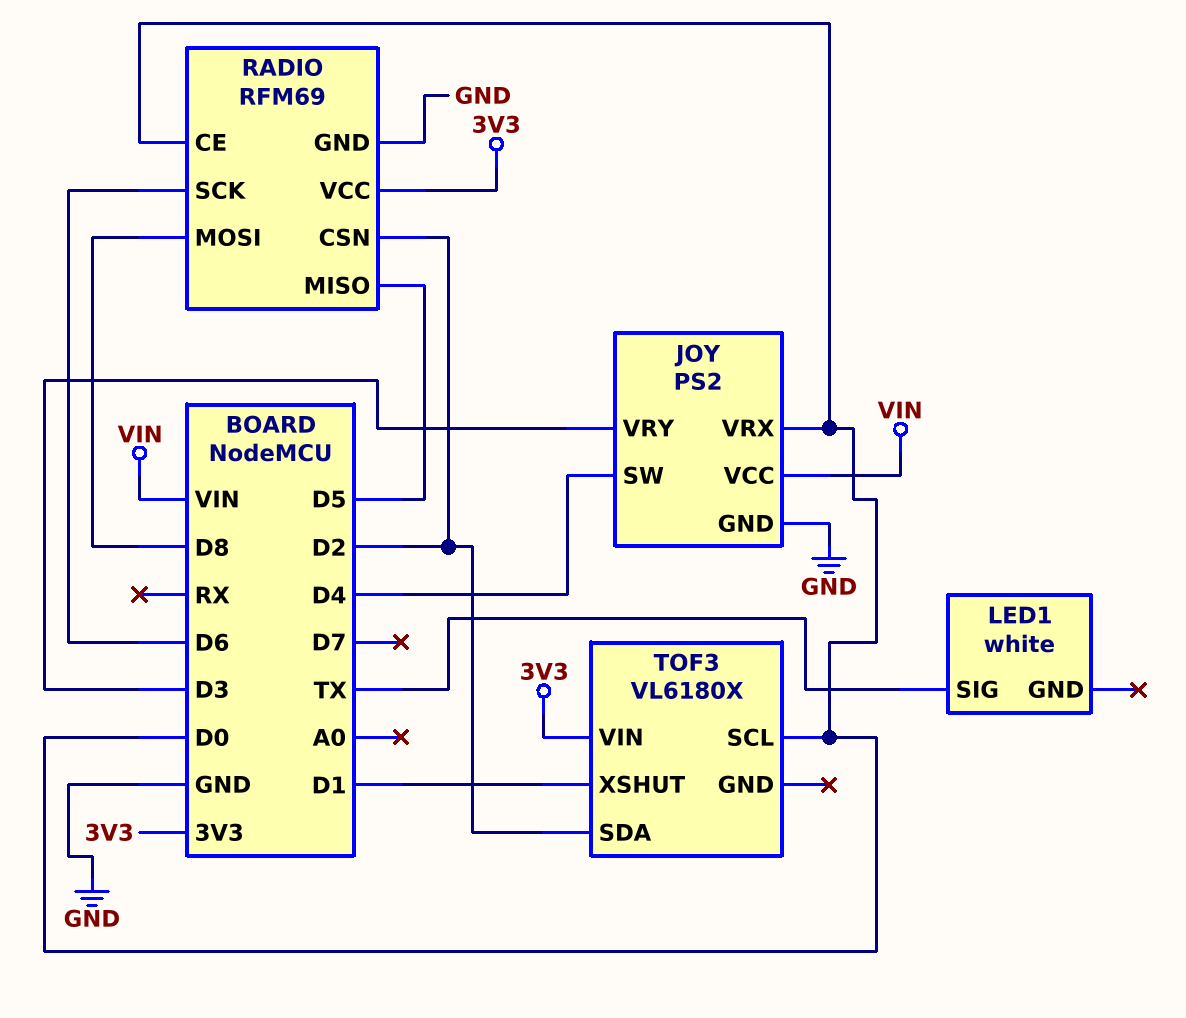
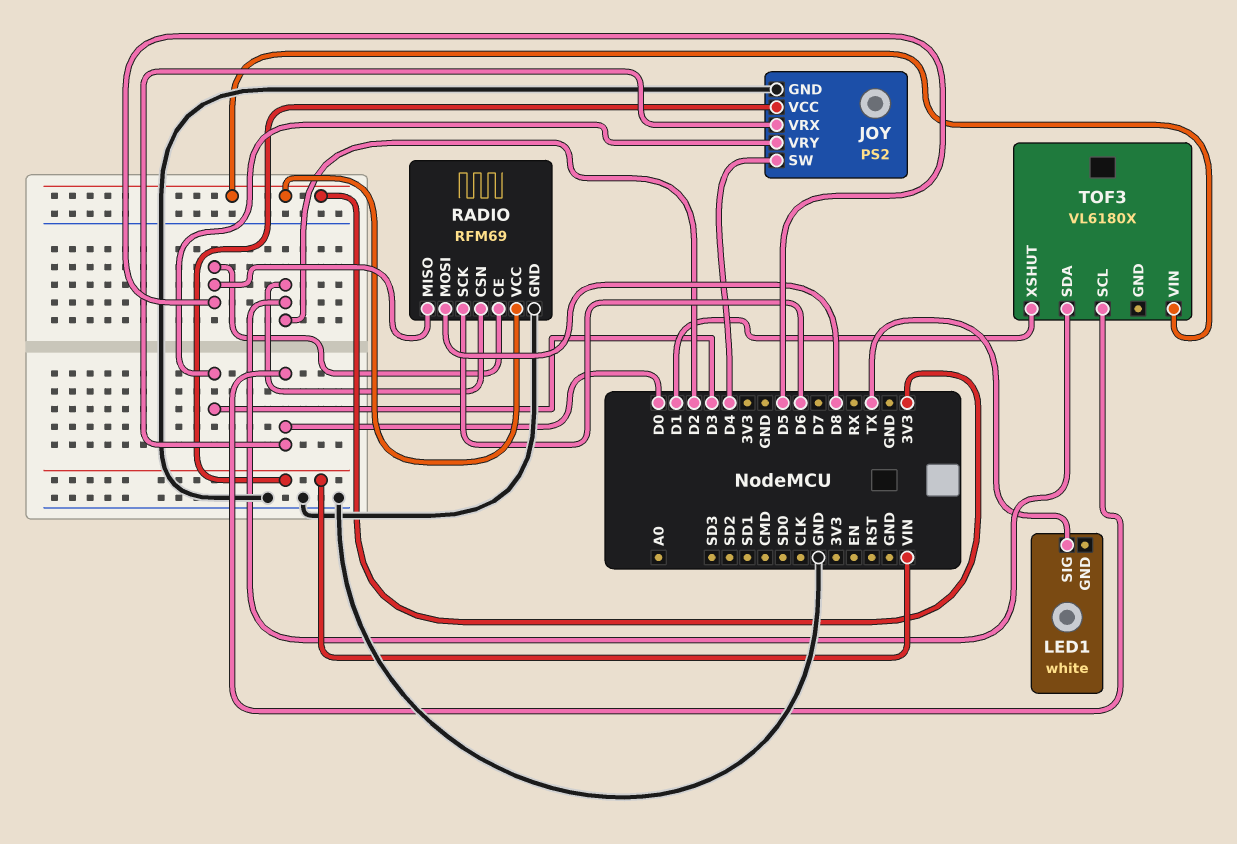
RADIO pin CE: D0 -> D5

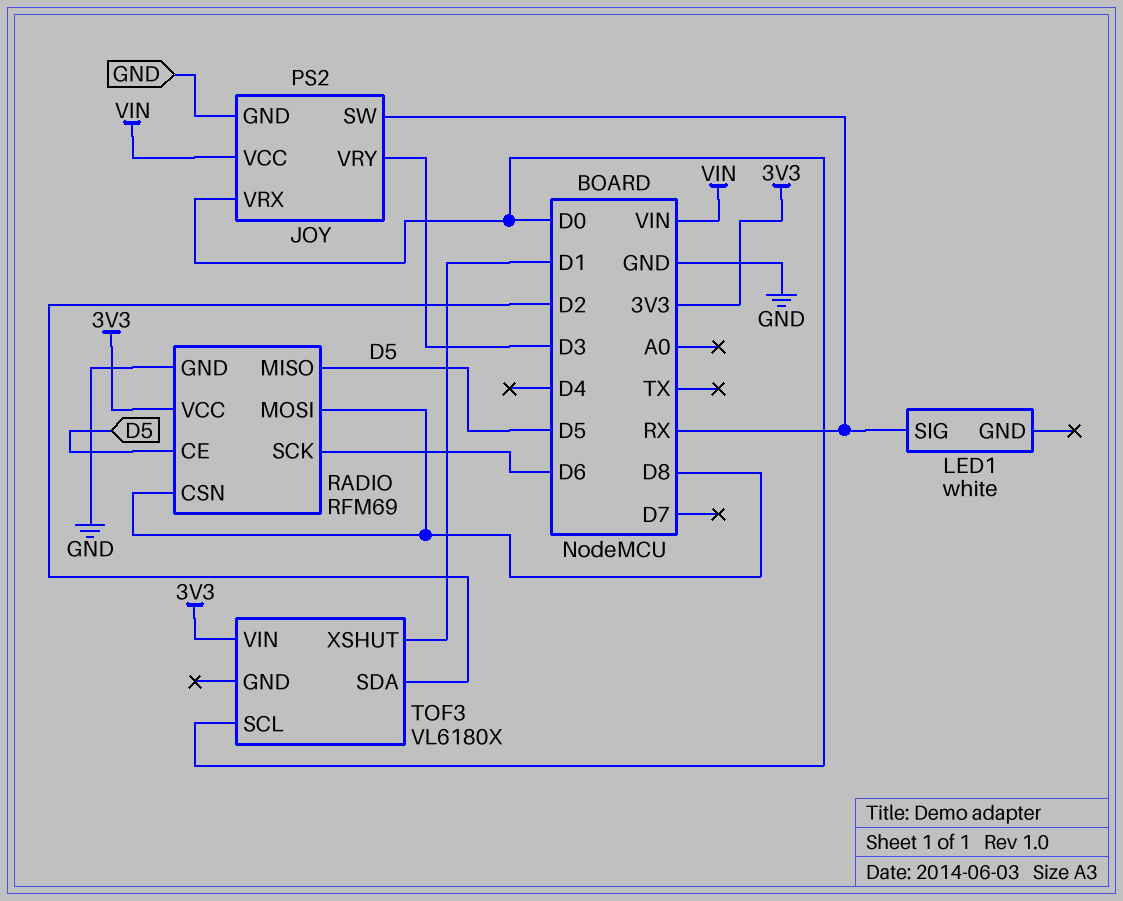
JOY pin SW: D4 -> RX
LED1 pin SIG: TX -> RX
RADIO pin CSN: D2 -> D8

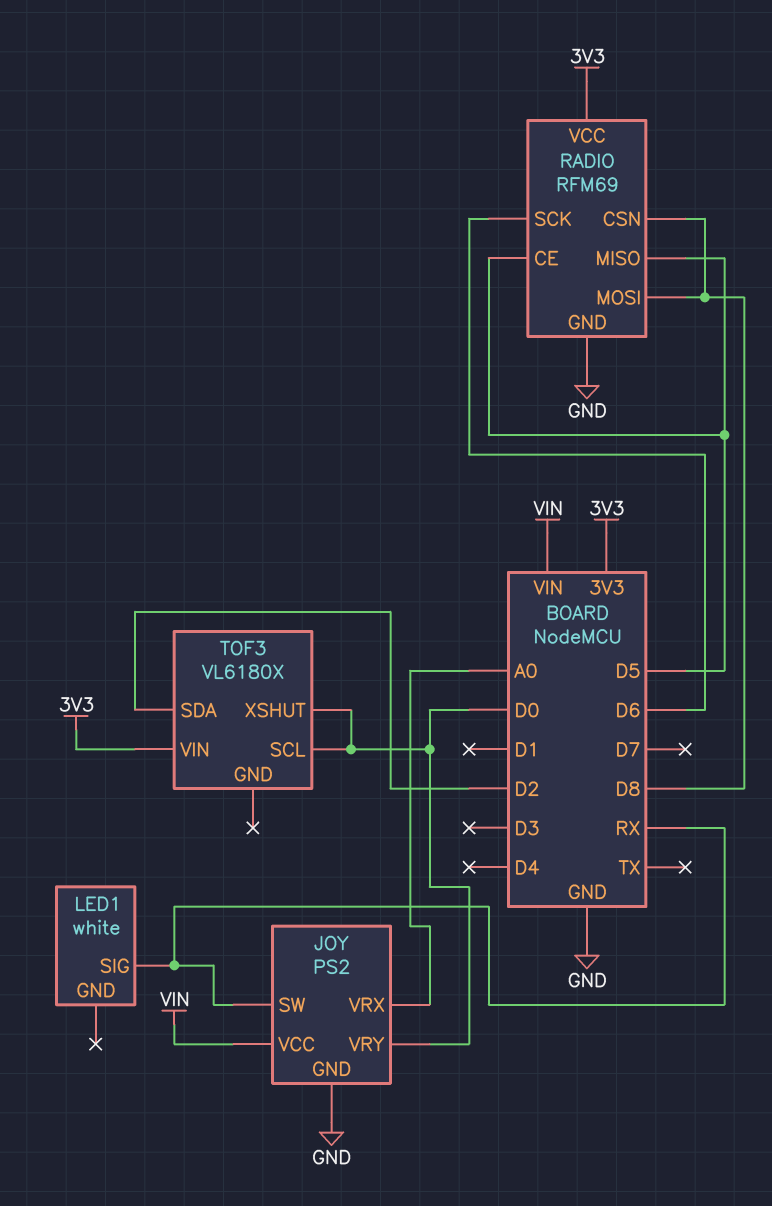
JOY pin VRX: D0 -> A0
JOY pin VRY: D3 -> D0
TOF3 pin XSHUT: D1 -> D0

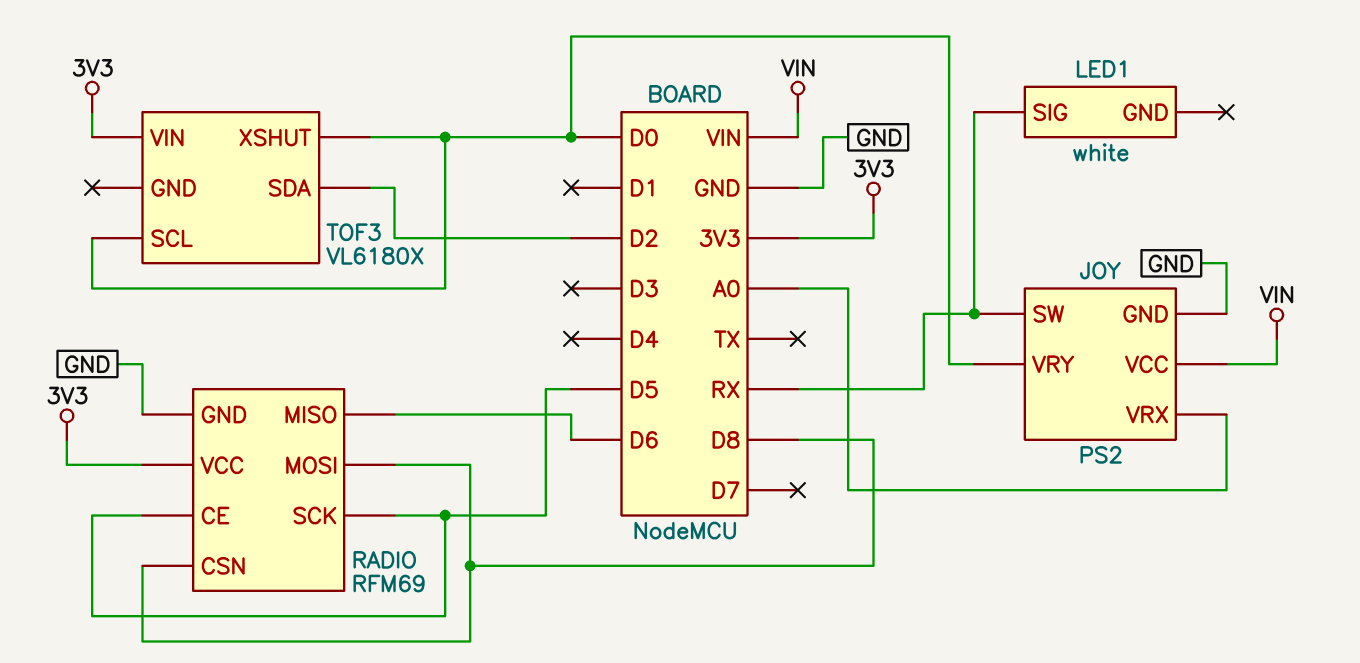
RADIO pin MISO: D5 -> D6
RADIO pin SCK: D6 -> D5

